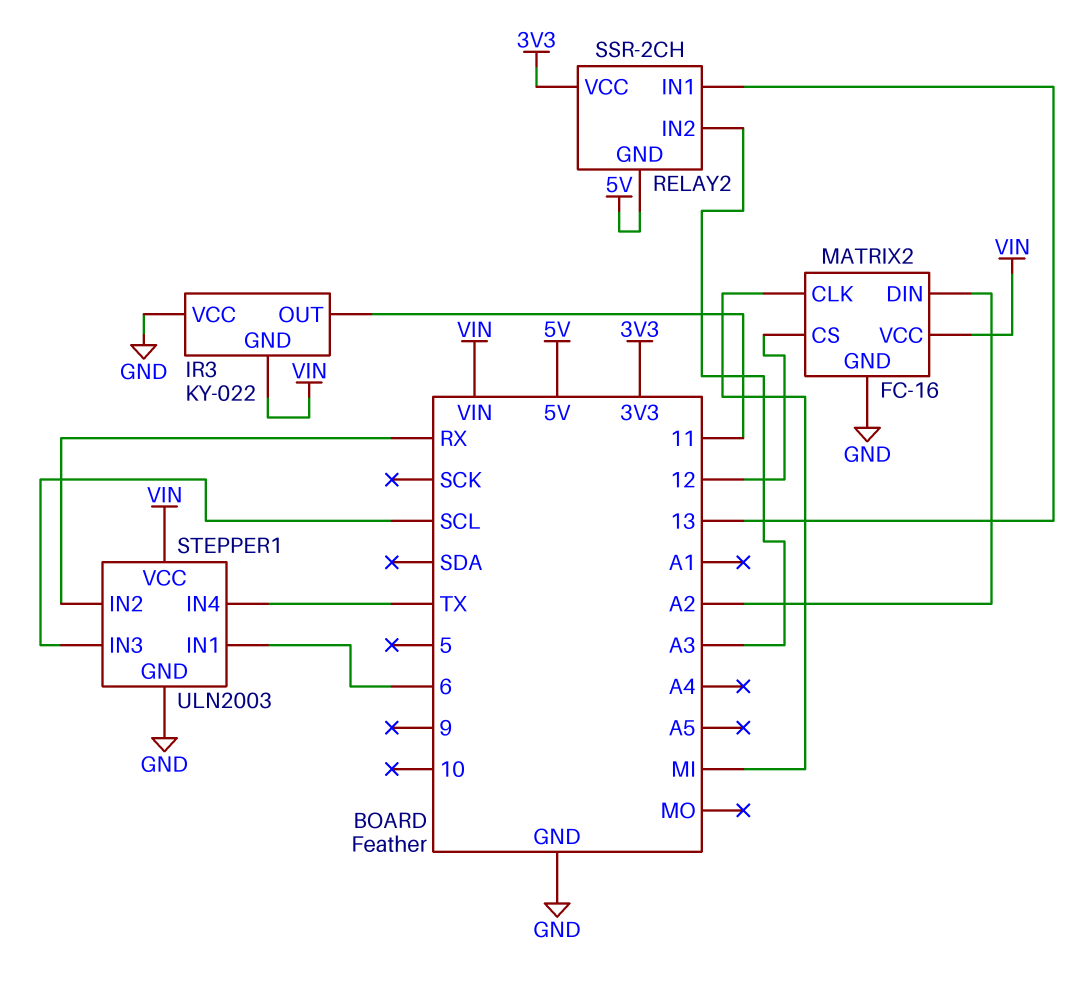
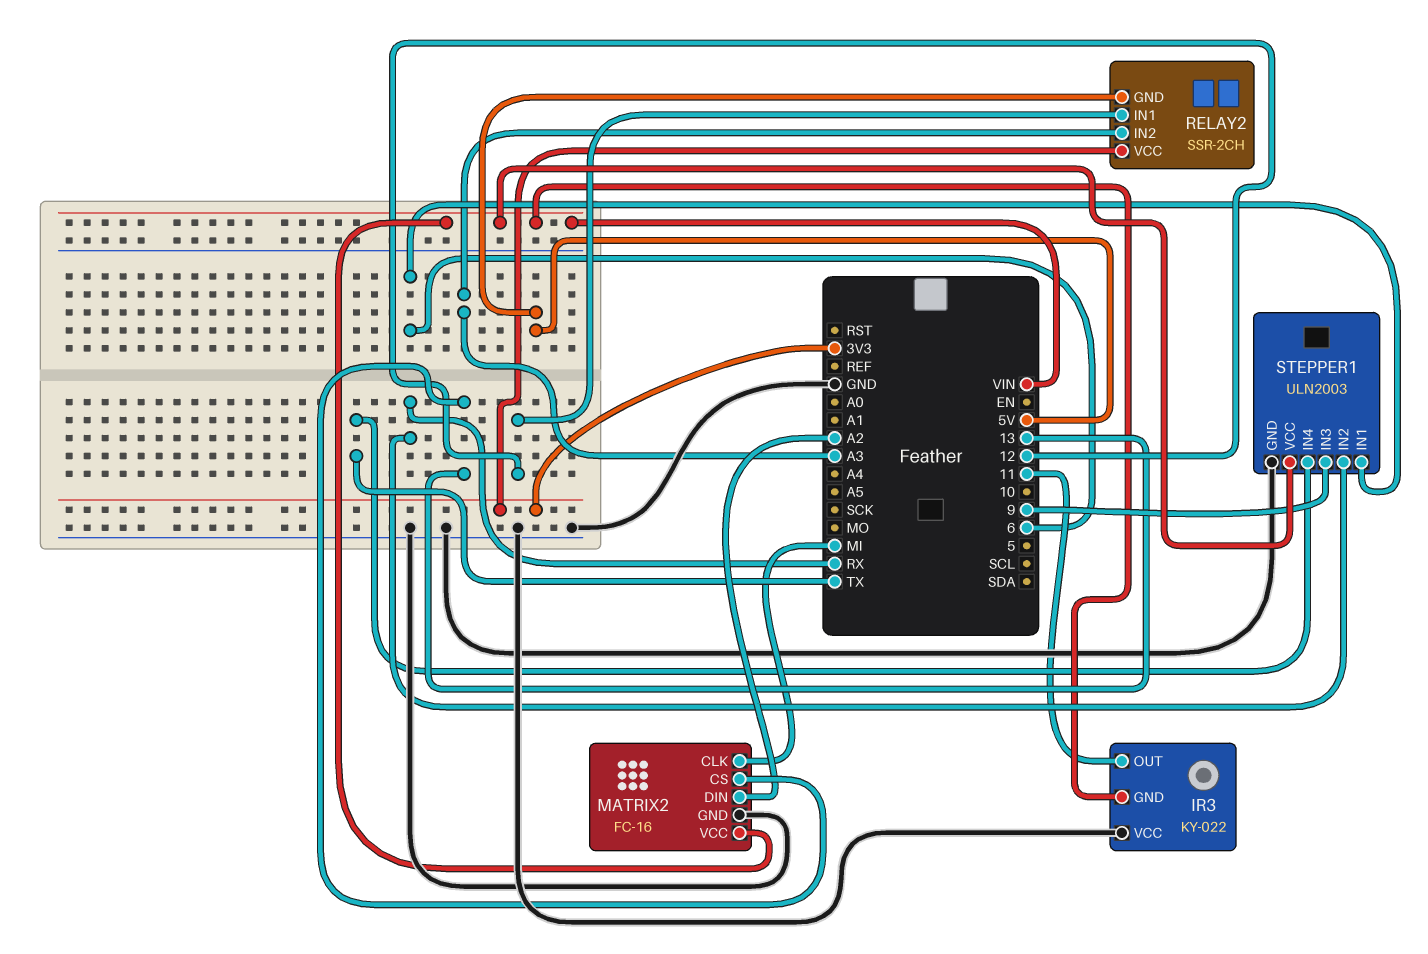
MATRIX2 pin CS: 12 -> 13
RELAY2 pin IN1: 13 -> 12
STEPPER1 pin IN3: SCL -> 9

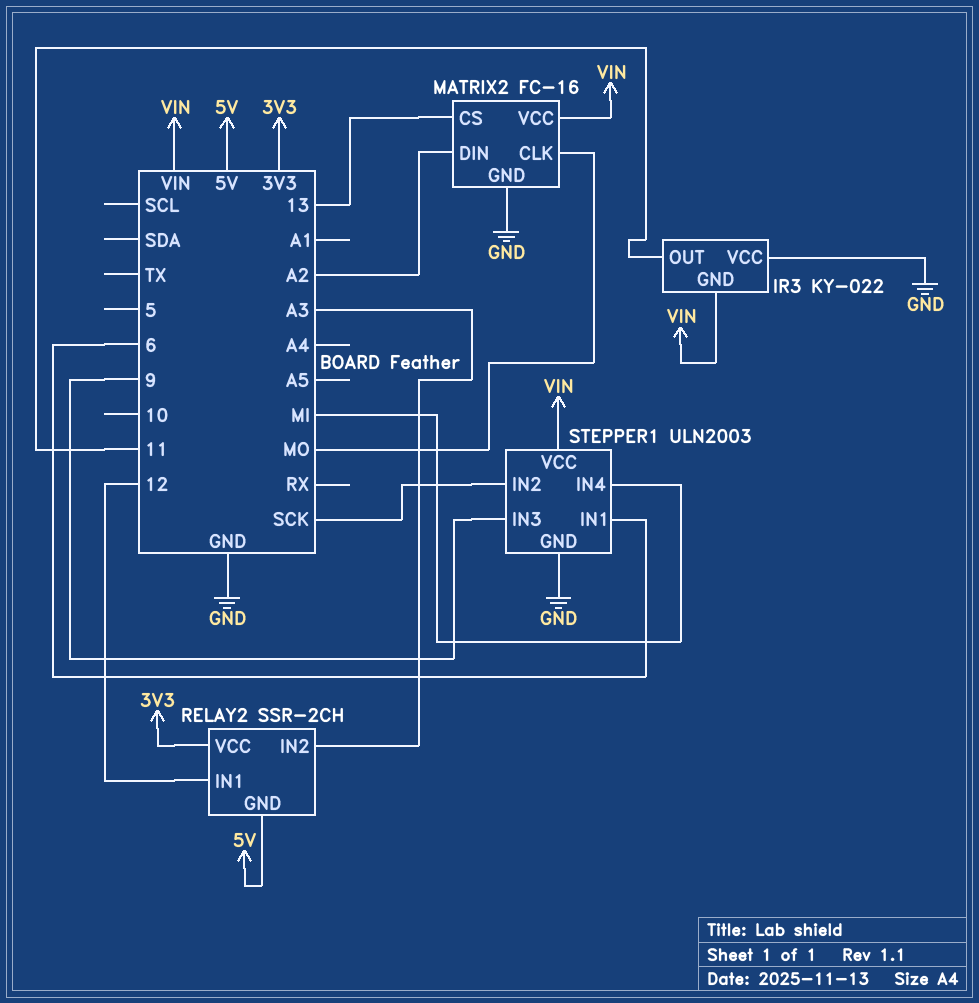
MATRIX2 pin CLK: MI -> MO
STEPPER1 pin IN2: RX -> SCK
STEPPER1 pin IN4: TX -> MI

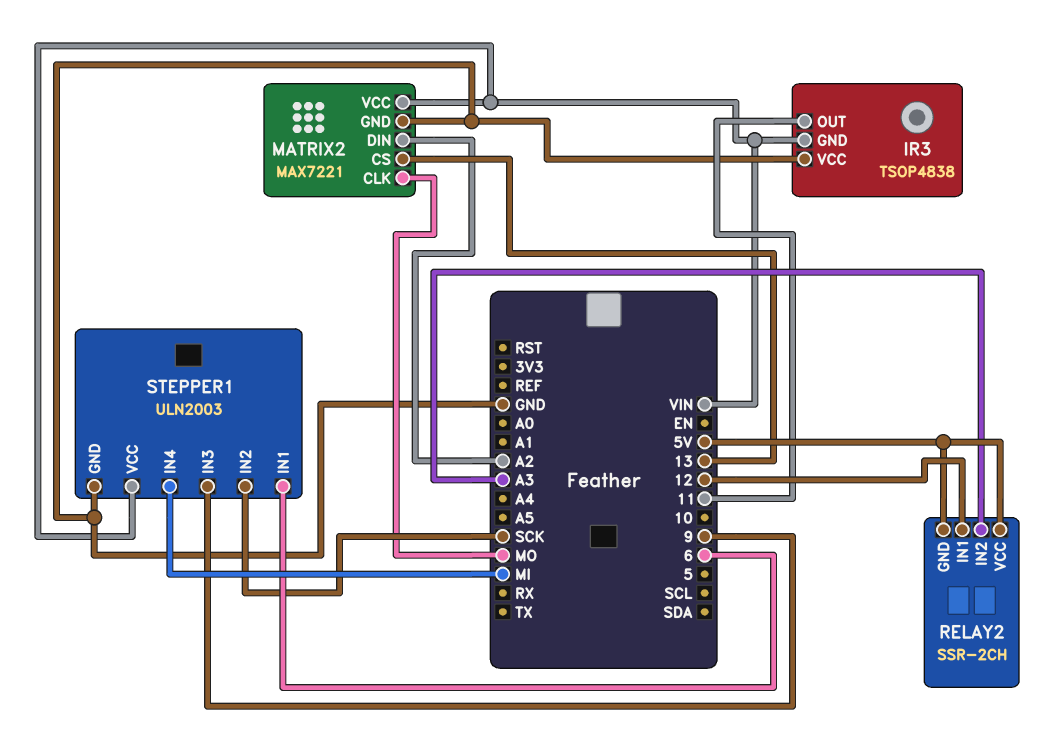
IR3: KY-022 -> TSOP4838
MATRIX2: FC-16 -> MAX7221
RELAY2 pin VCC: 3V3 -> 5V

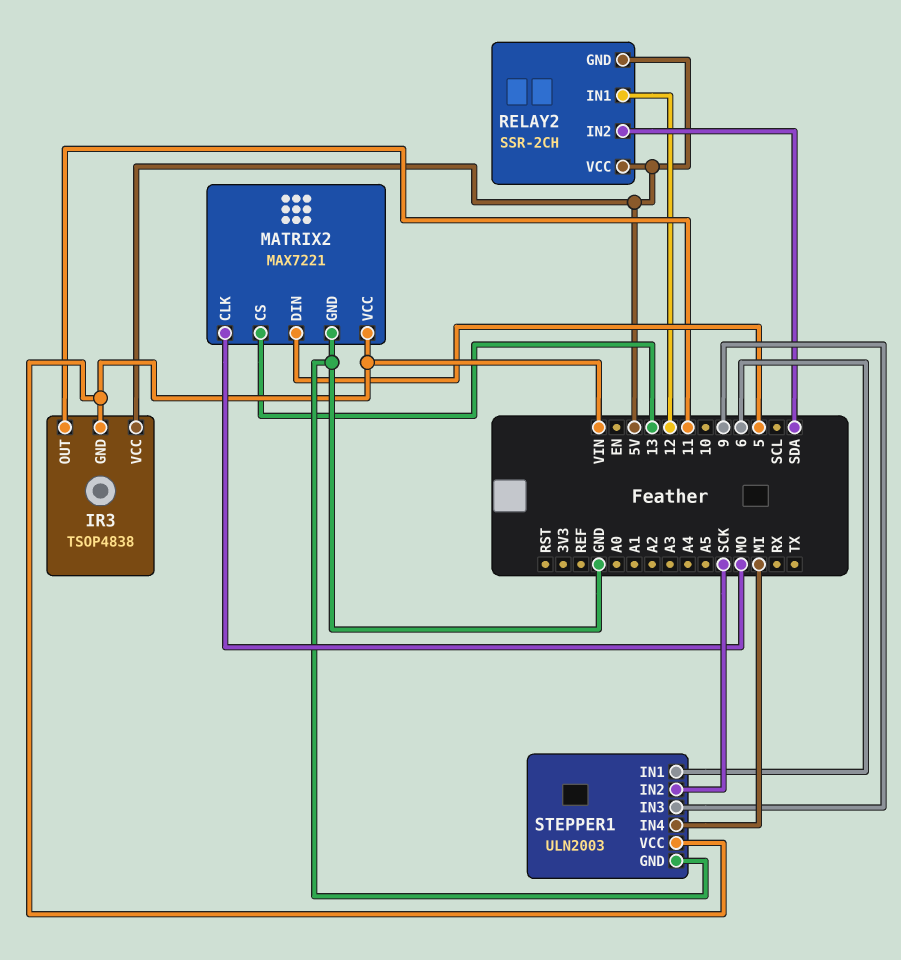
IR3 pin VCC: GND -> 5V
MATRIX2 pin DIN: A2 -> 5
RELAY2 pin IN2: A3 -> SDA

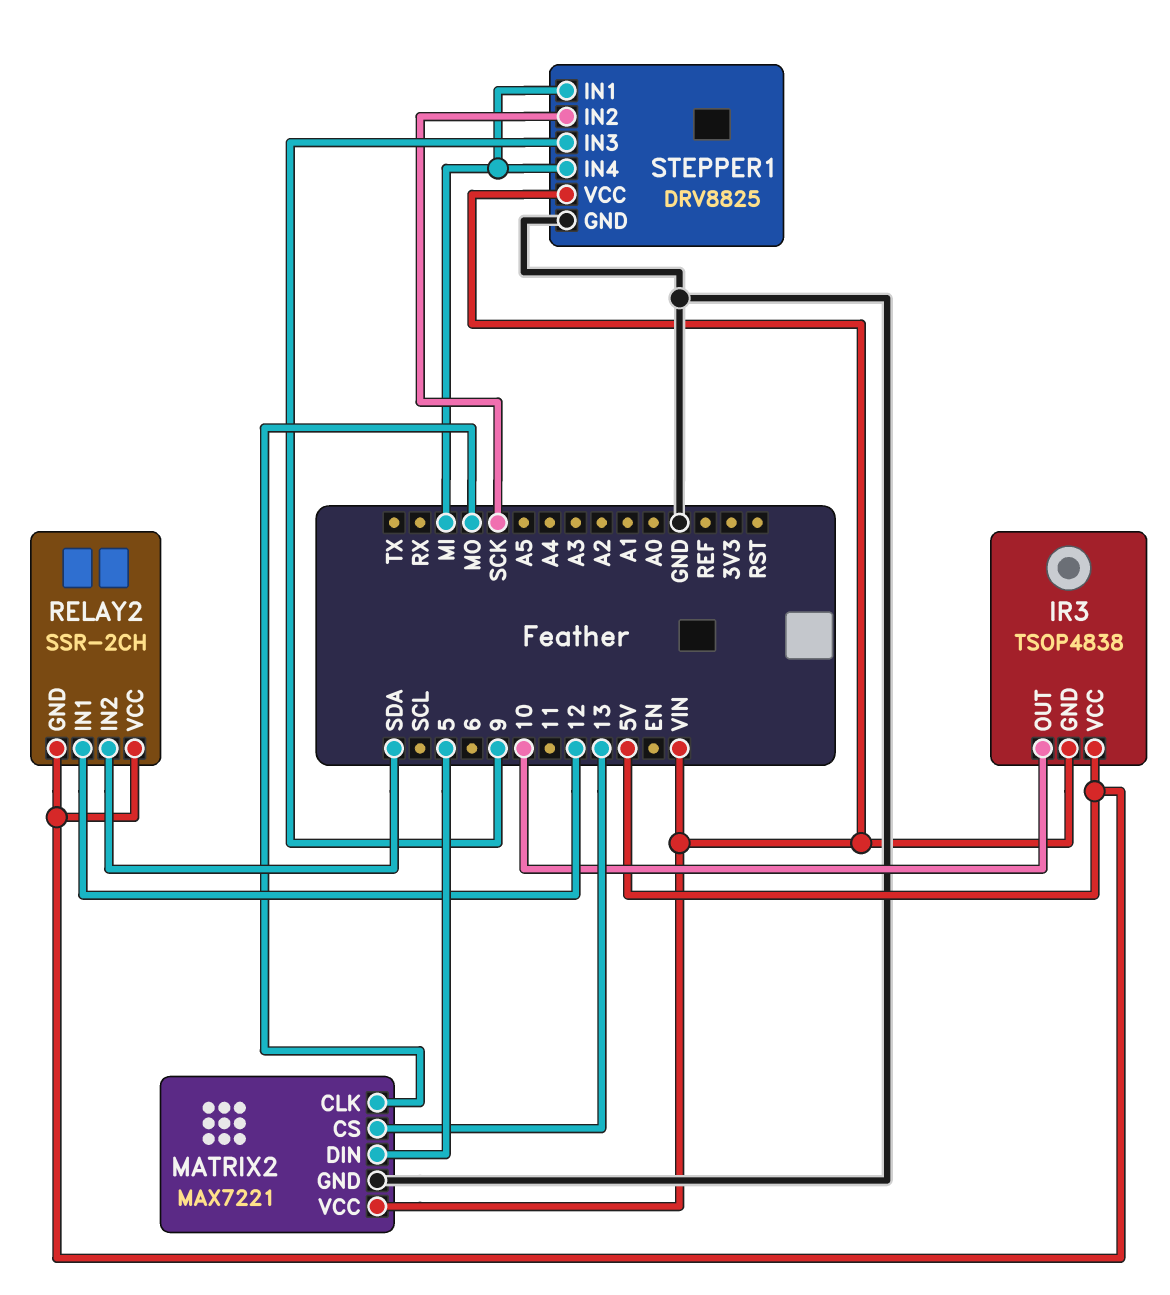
IR3 pin OUT: 11 -> 10
STEPPER1: ULN2003 -> DRV8825
STEPPER1 pin IN1: 6 -> MI

